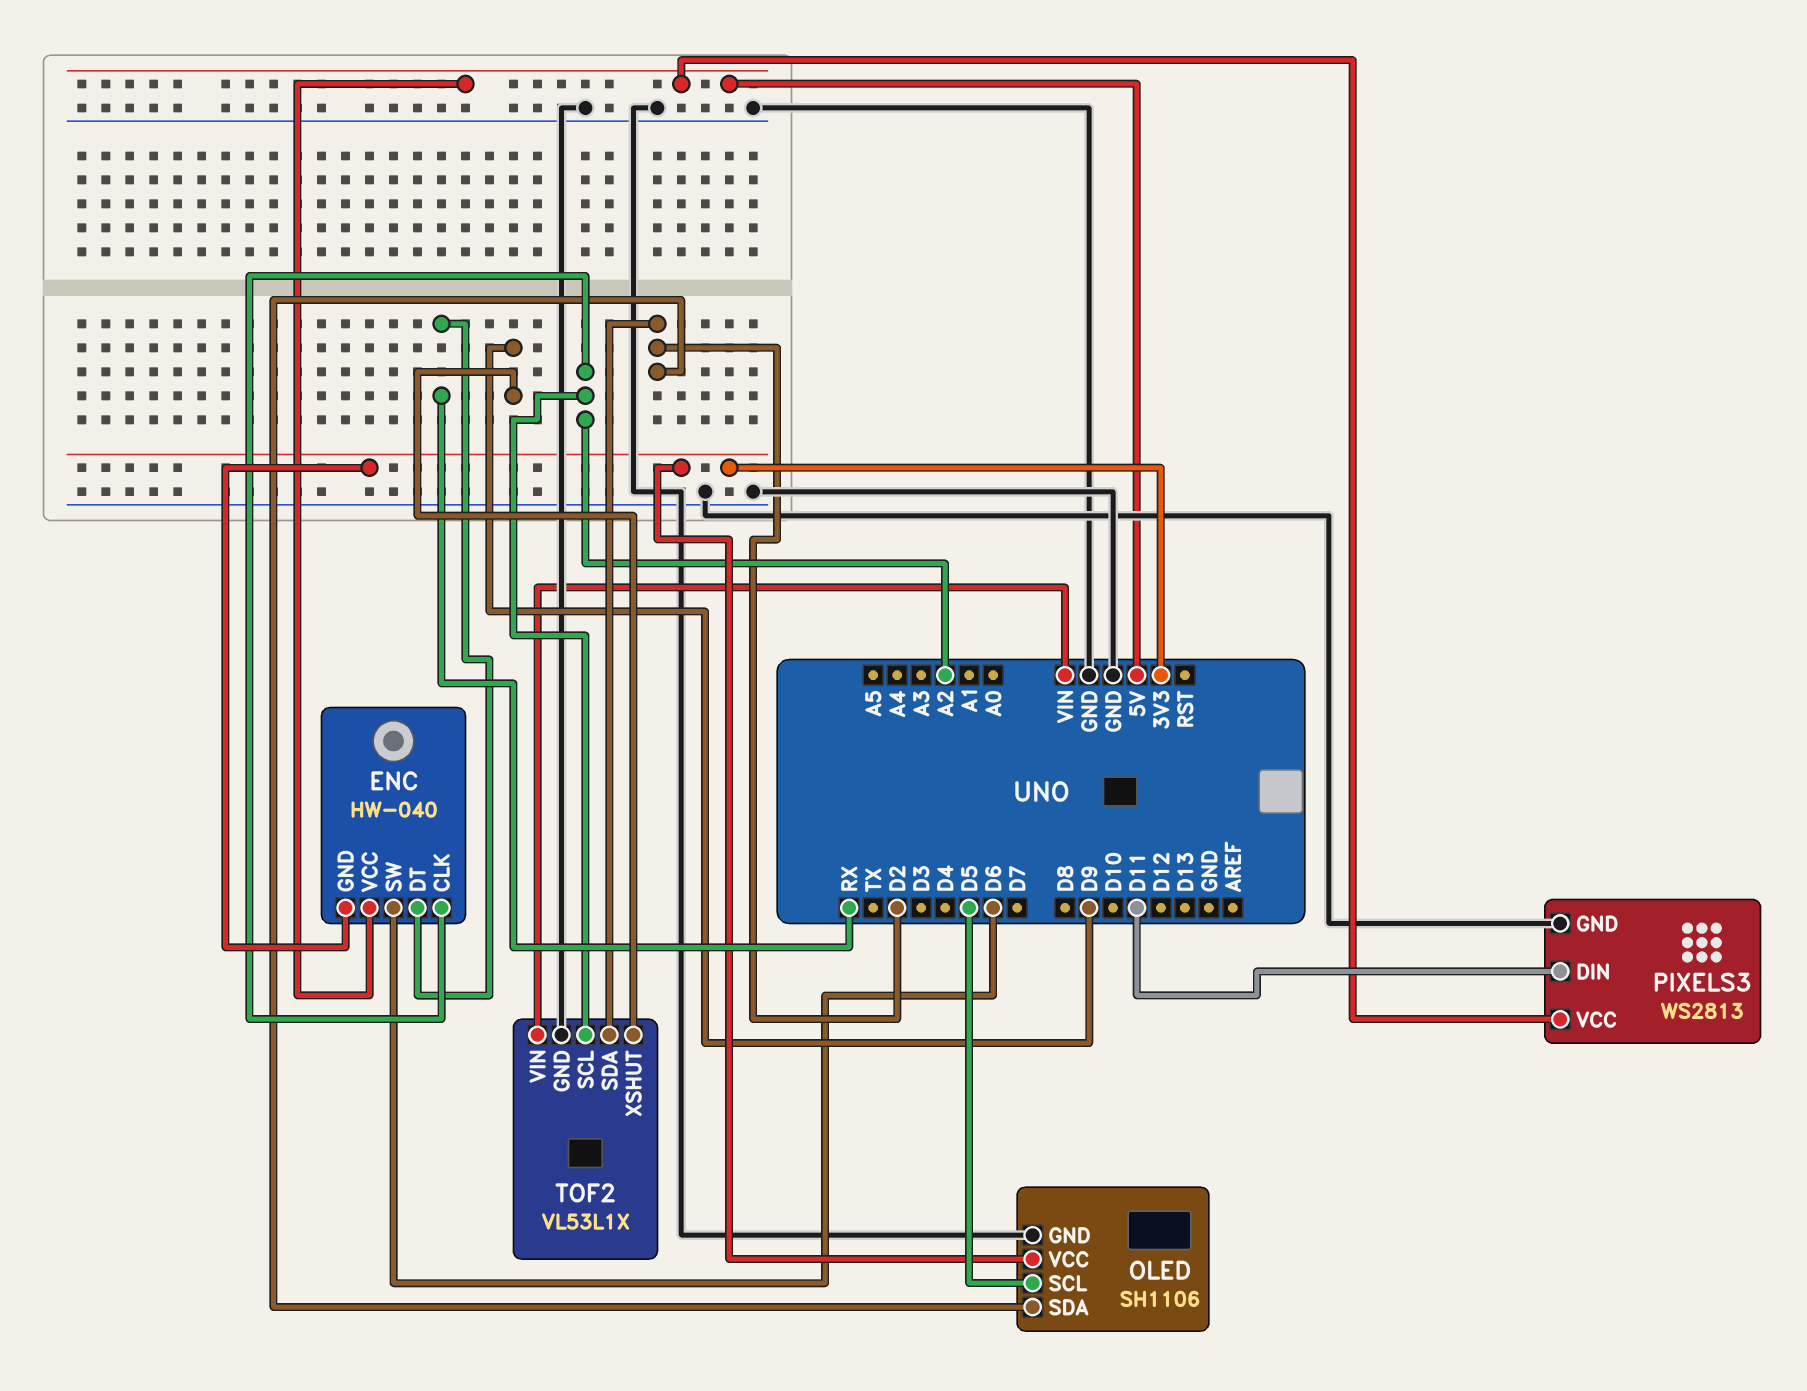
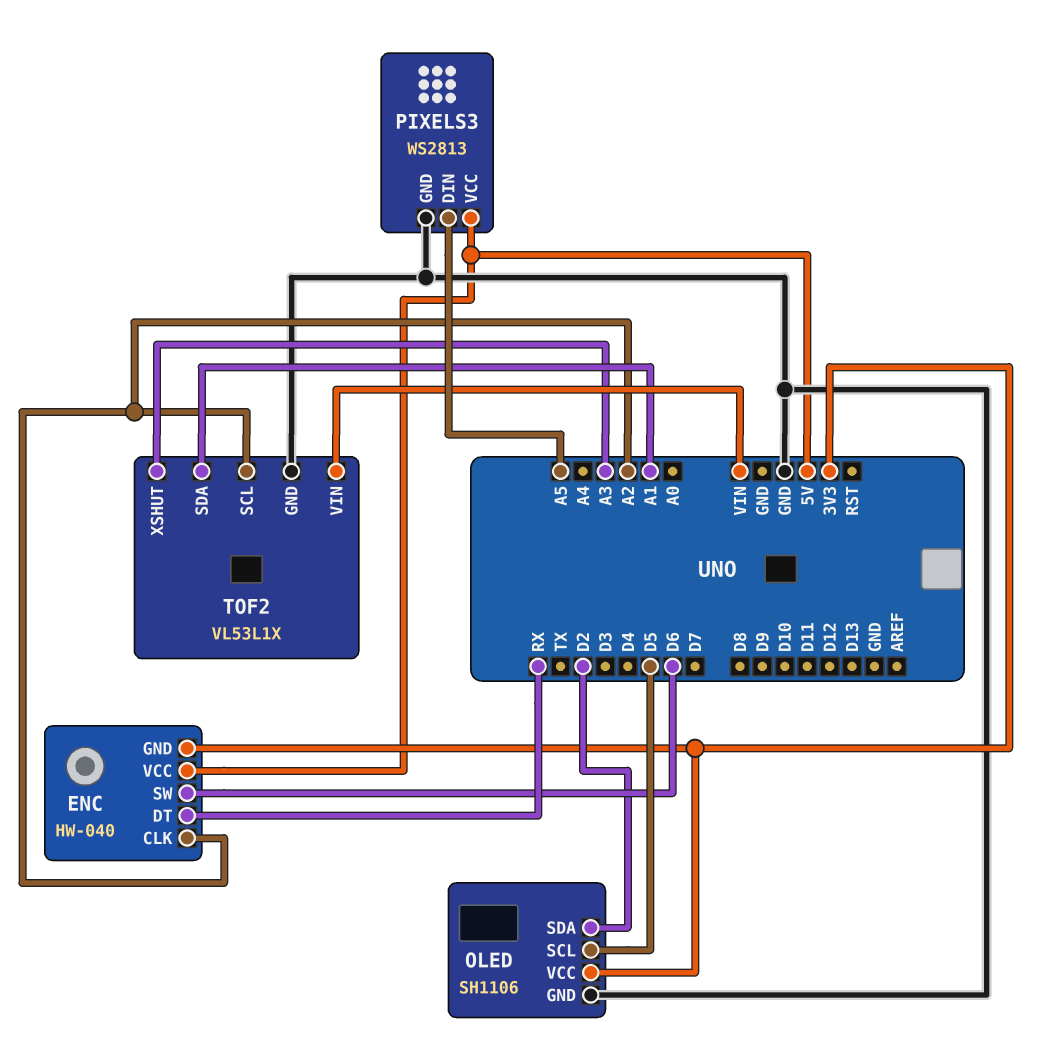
PIXELS3 pin DIN: D11 -> A5
TOF2 pin SDA: D2 -> A1
TOF2 pin XSHUT: D9 -> A3

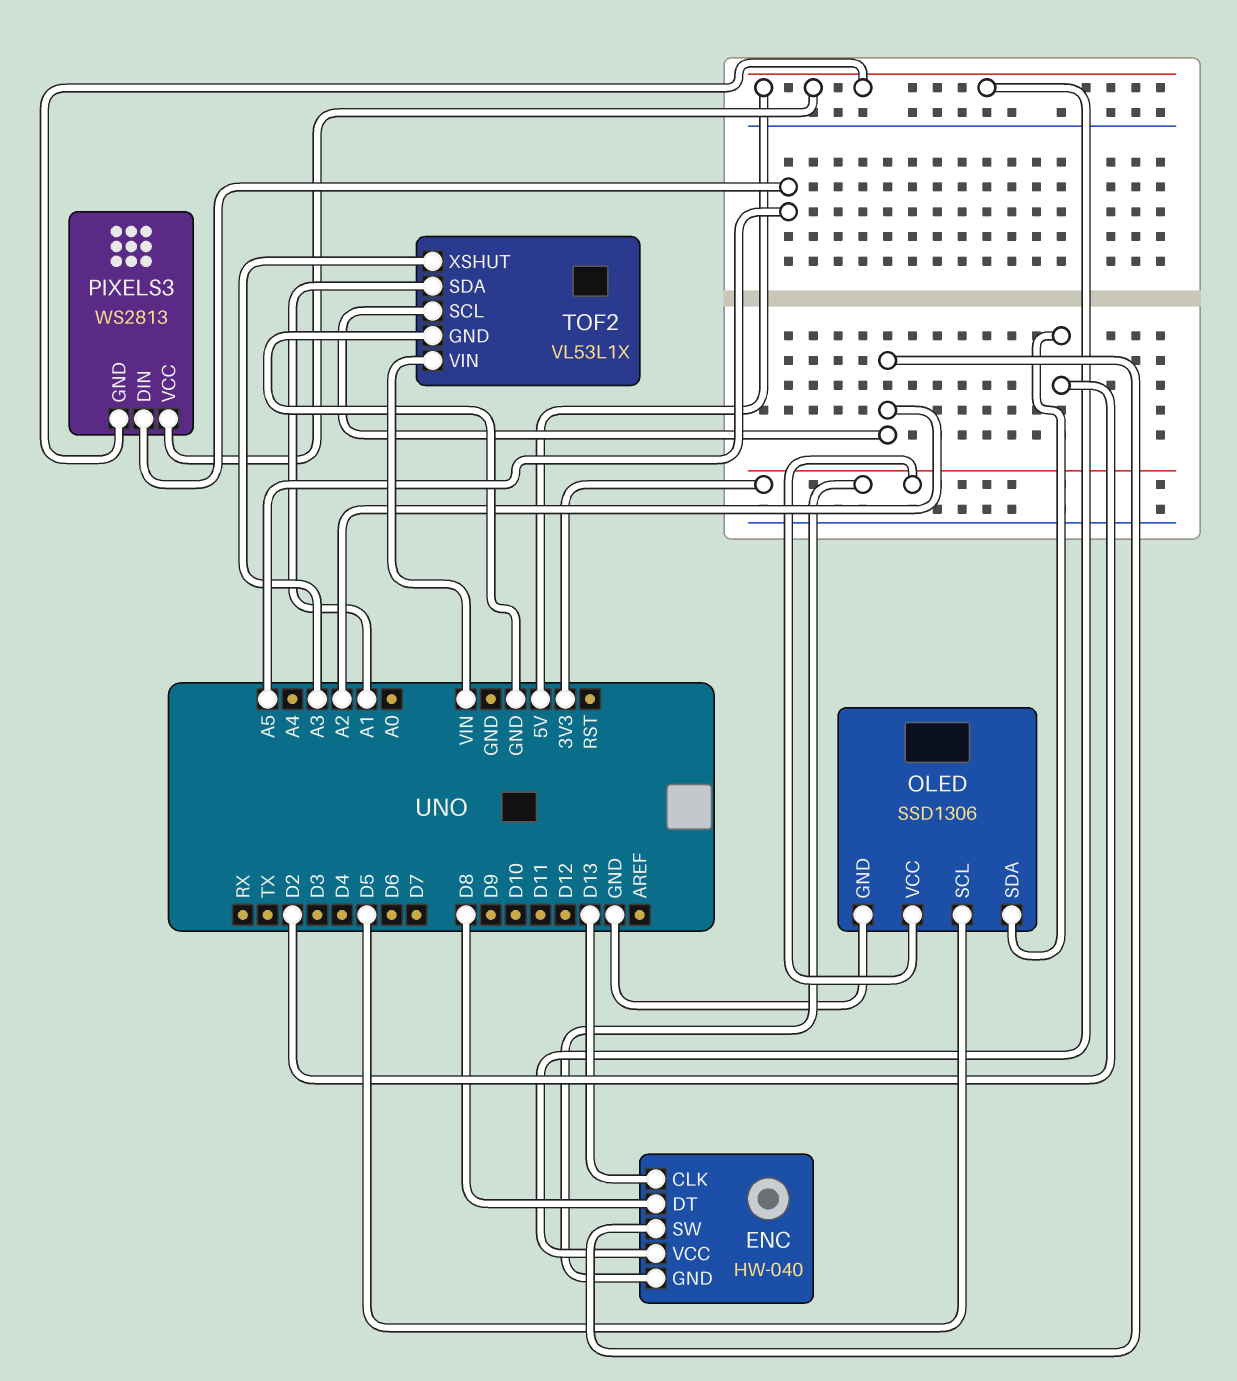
ENC pin CLK: A2 -> D13
ENC pin DT: RX -> D8
ENC pin SW: D6 -> A2
OLED: SH1106 -> SSD1306
PIXELS3 pin GND: GND -> 5V

